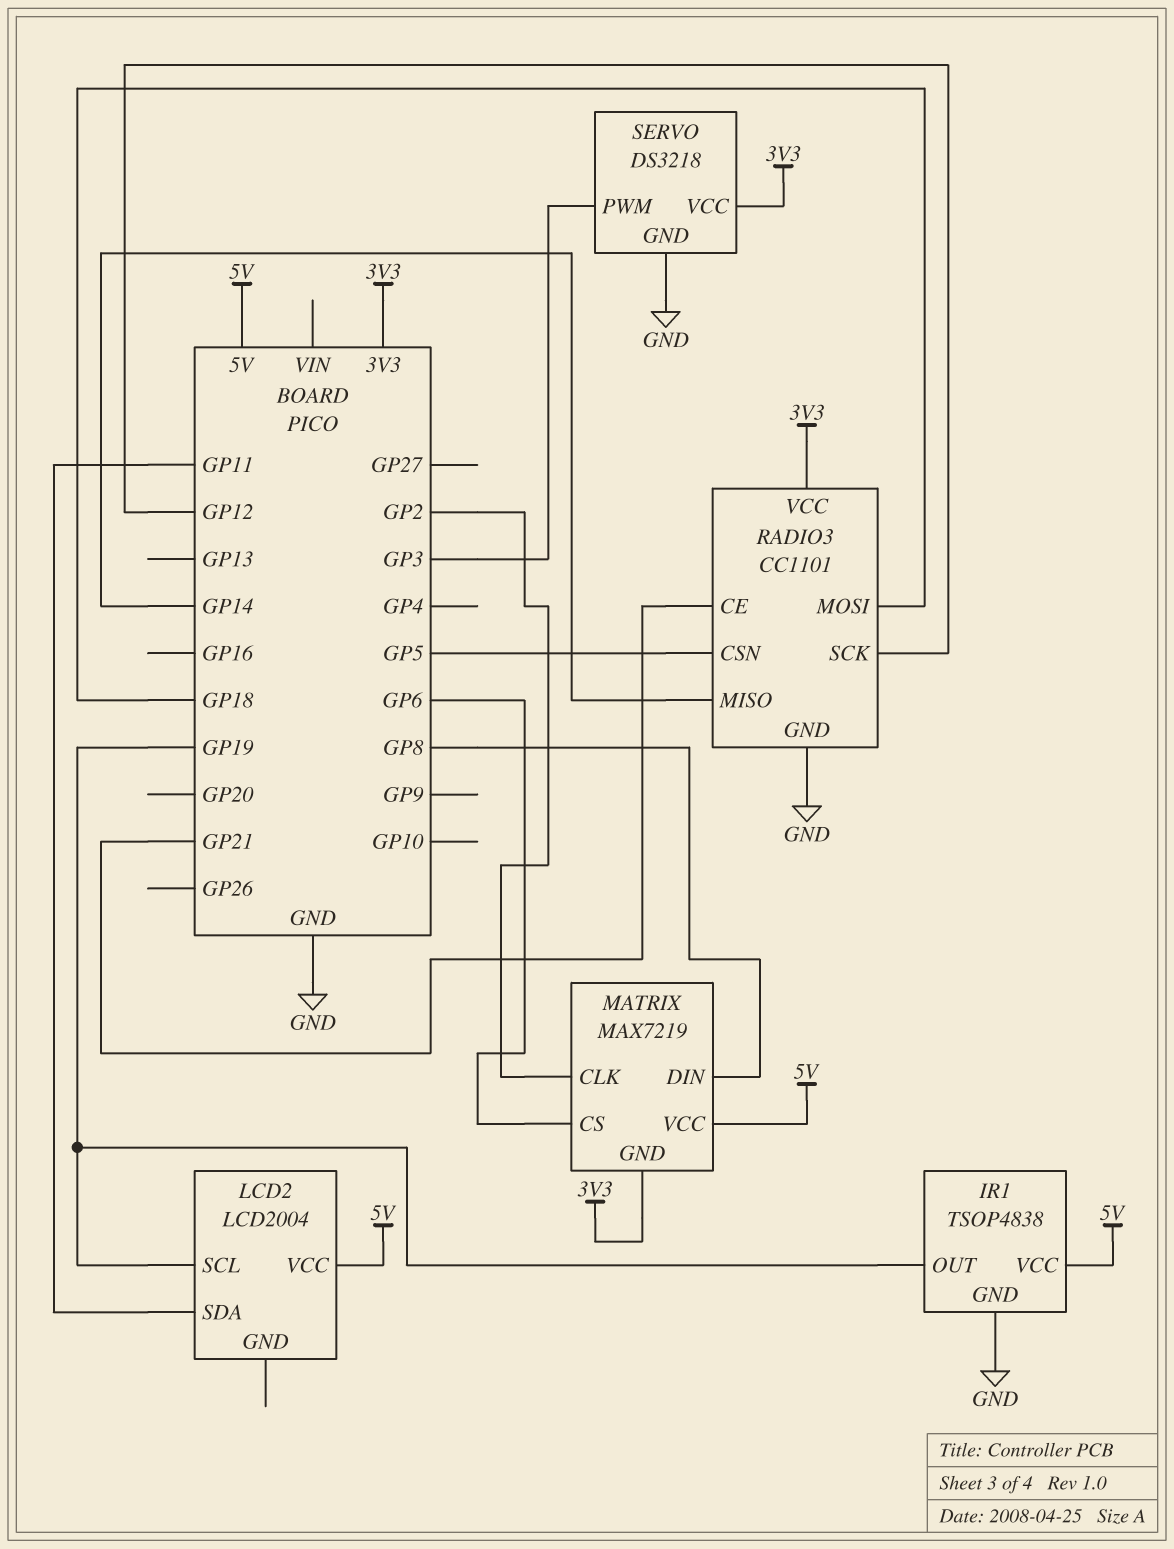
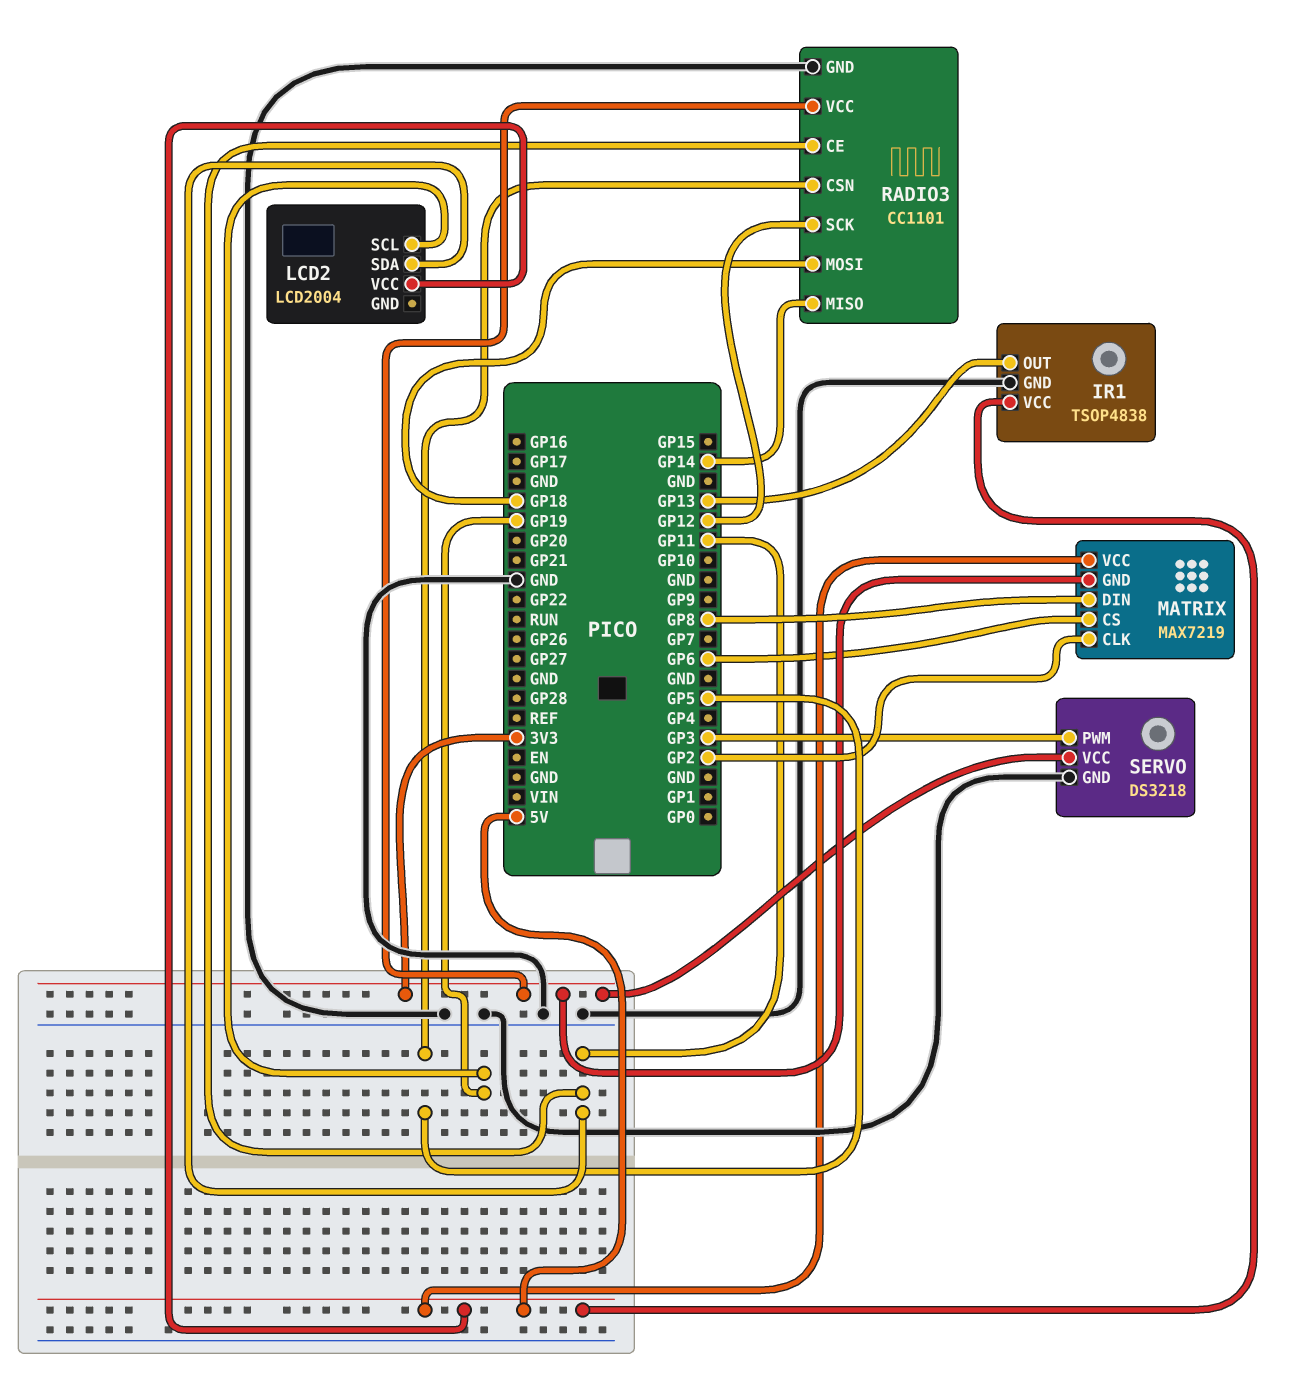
IR1 pin OUT: GP19 -> GP13
RADIO3 pin CE: GP21 -> GP11

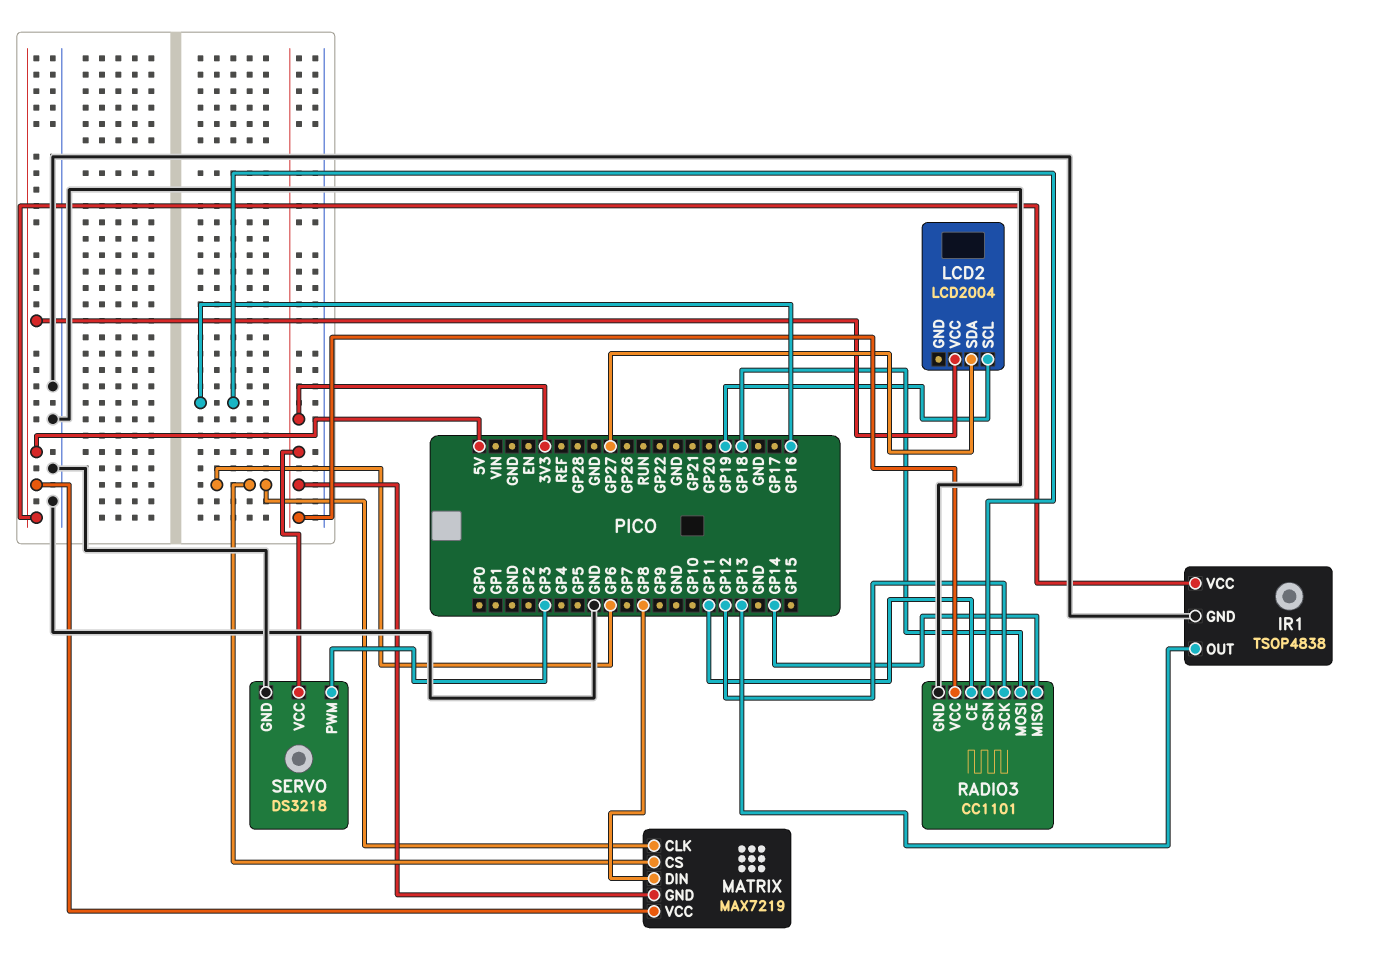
LCD2 pin SDA: GP11 -> GP27
MATRIX pin CLK: GP2 -> GP6
RADIO3 pin CSN: GP5 -> GP16

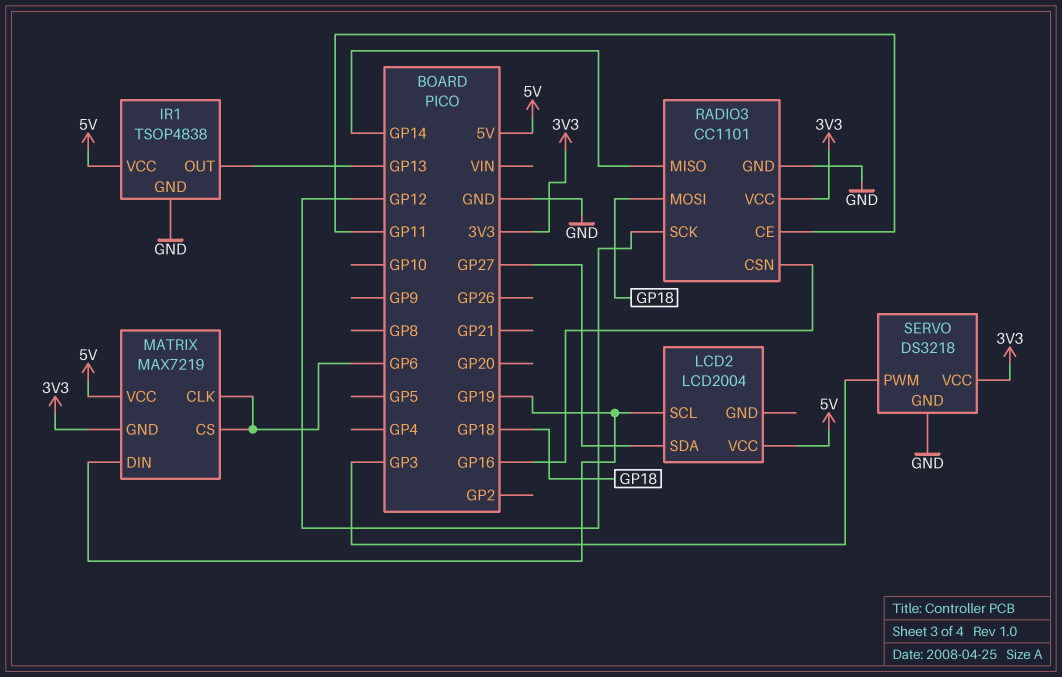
MATRIX pin DIN: GP8 -> GP19

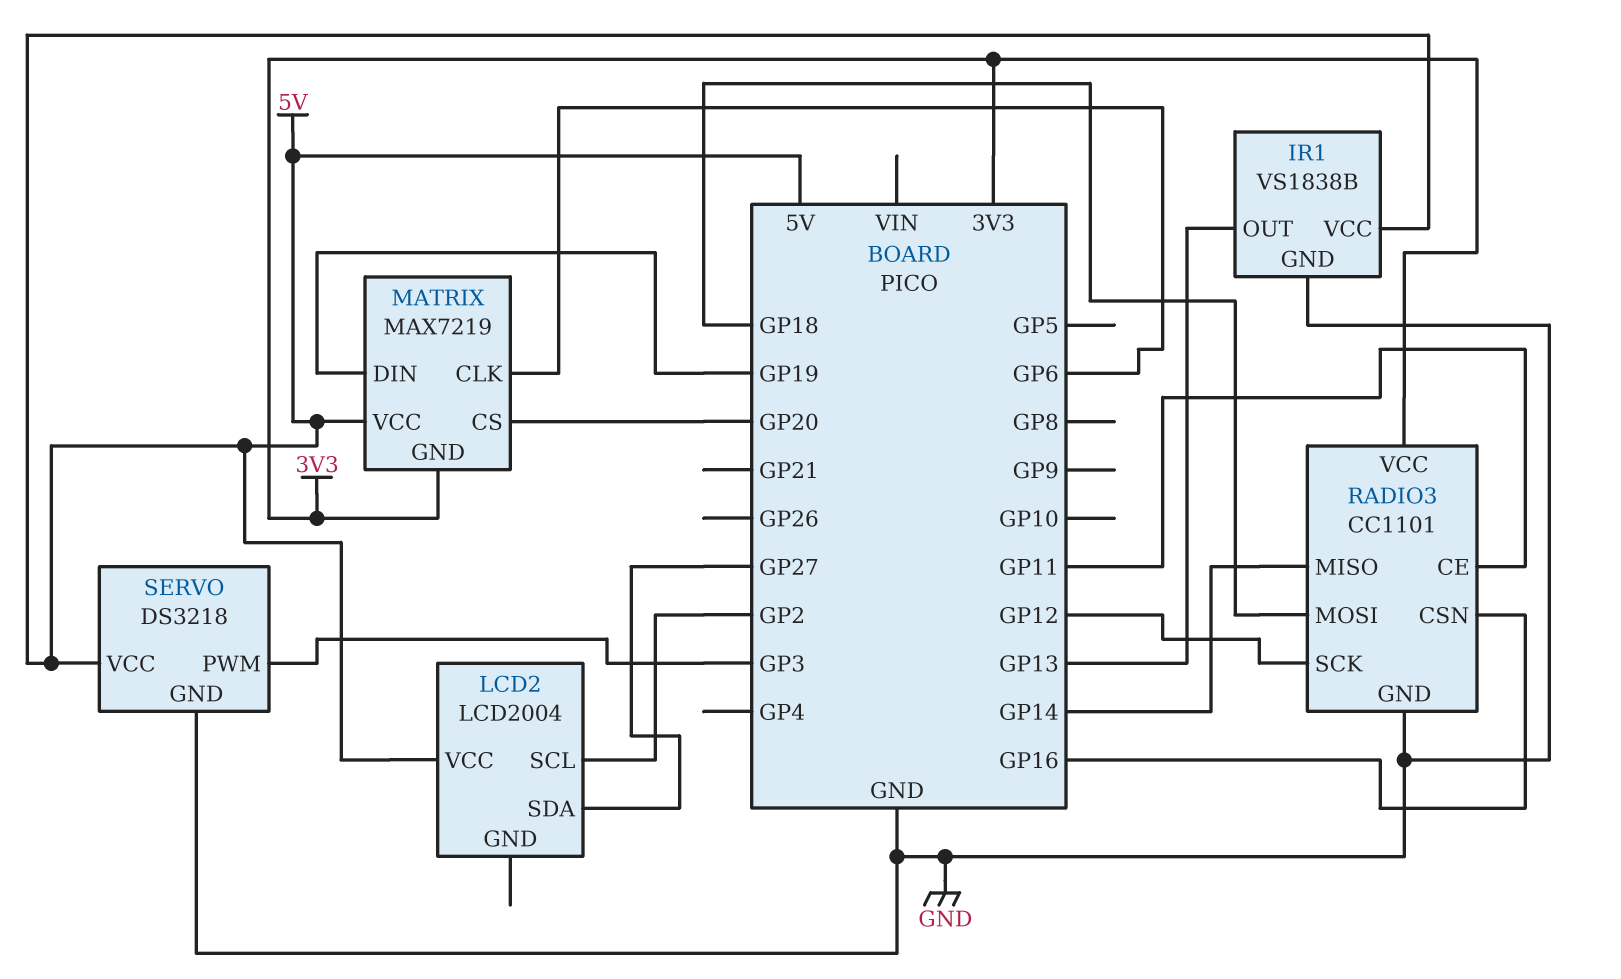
IR1: TSOP4838 -> VS1838B
LCD2 pin SCL: GP19 -> GP2
MATRIX pin CS: GP6 -> GP20
SERVO pin VCC: 3V3 -> 5V

